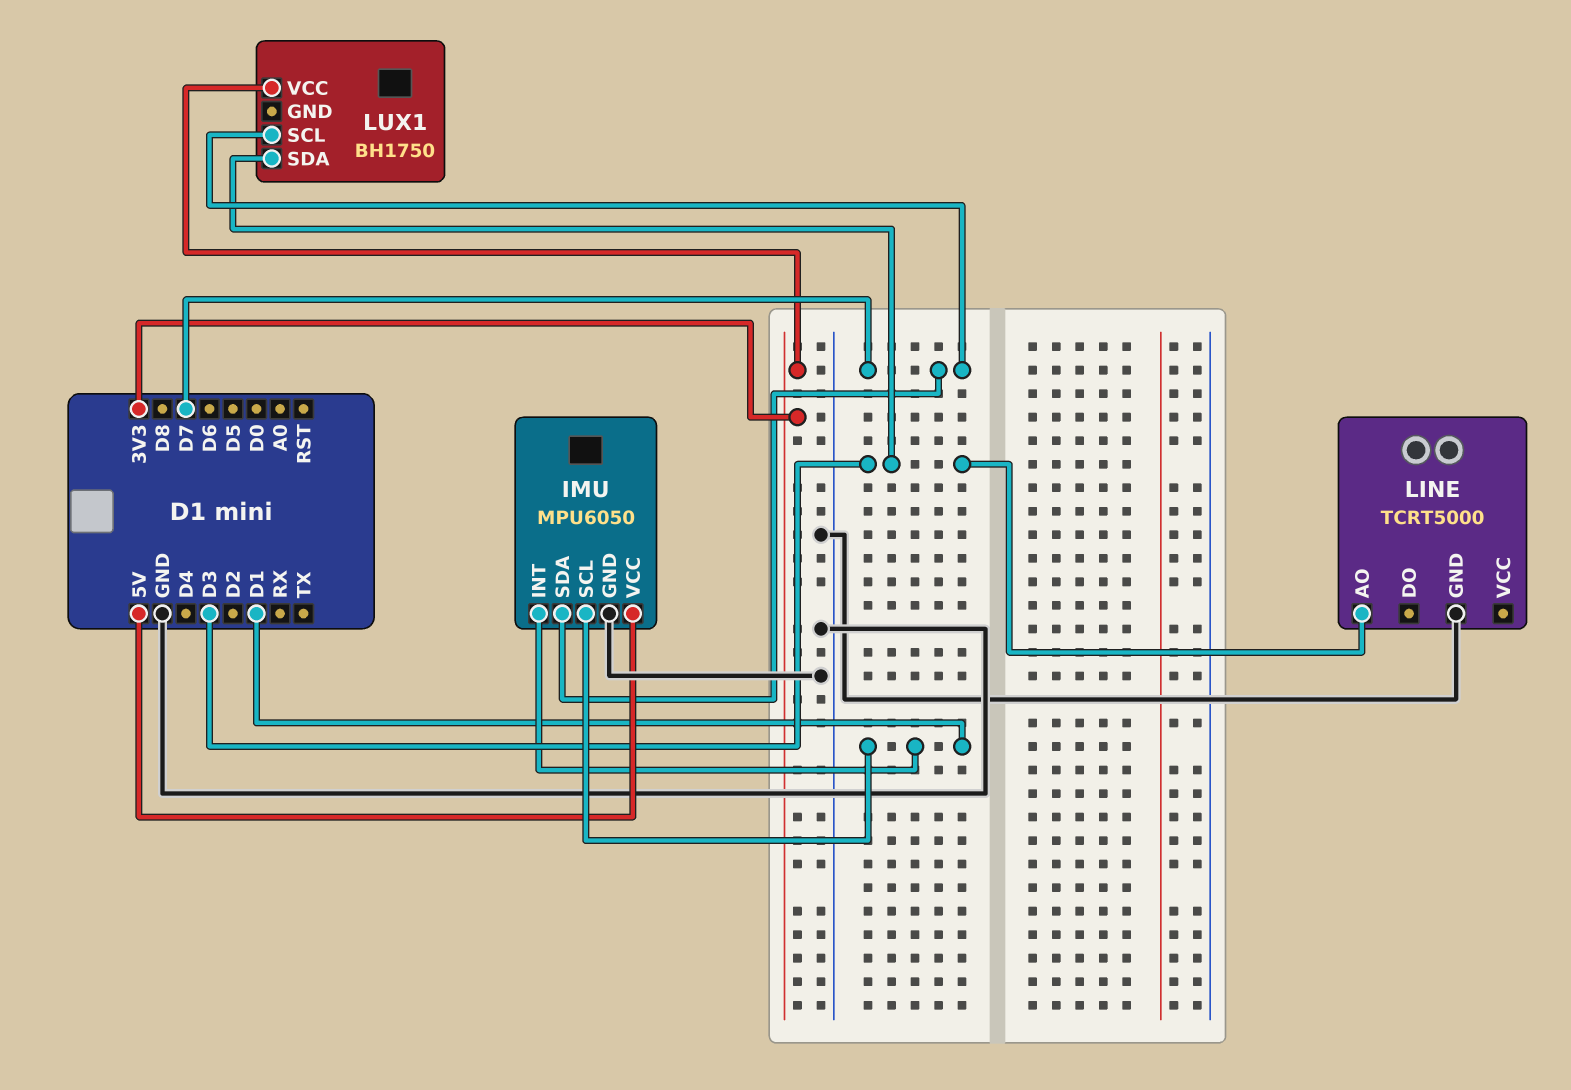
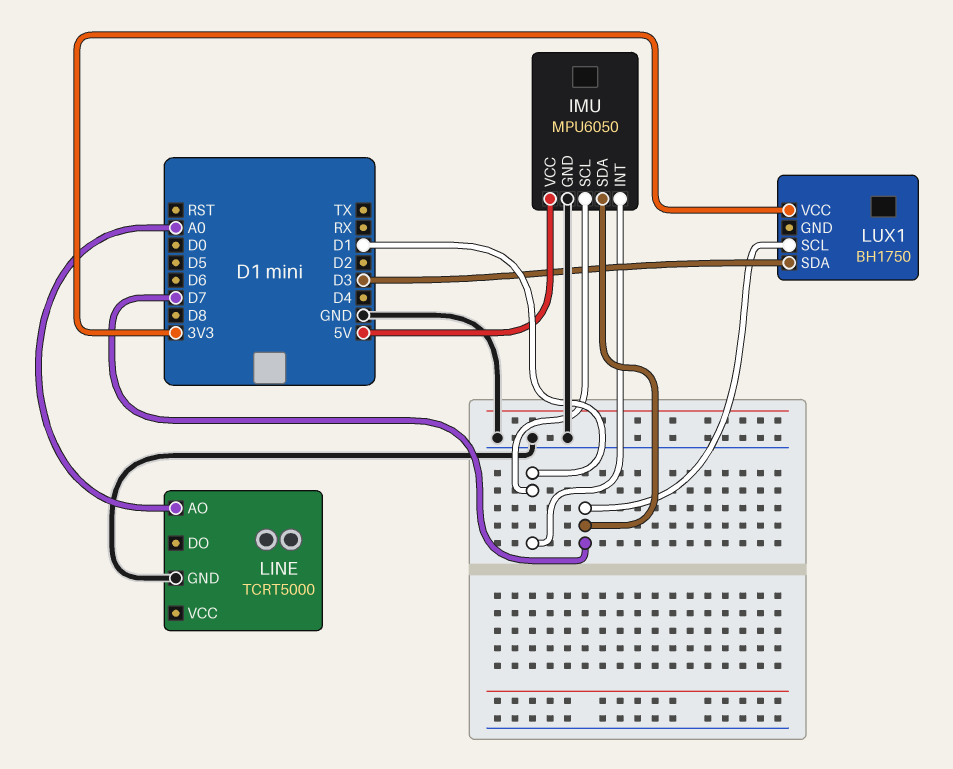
LINE pin AO: D3 -> A0

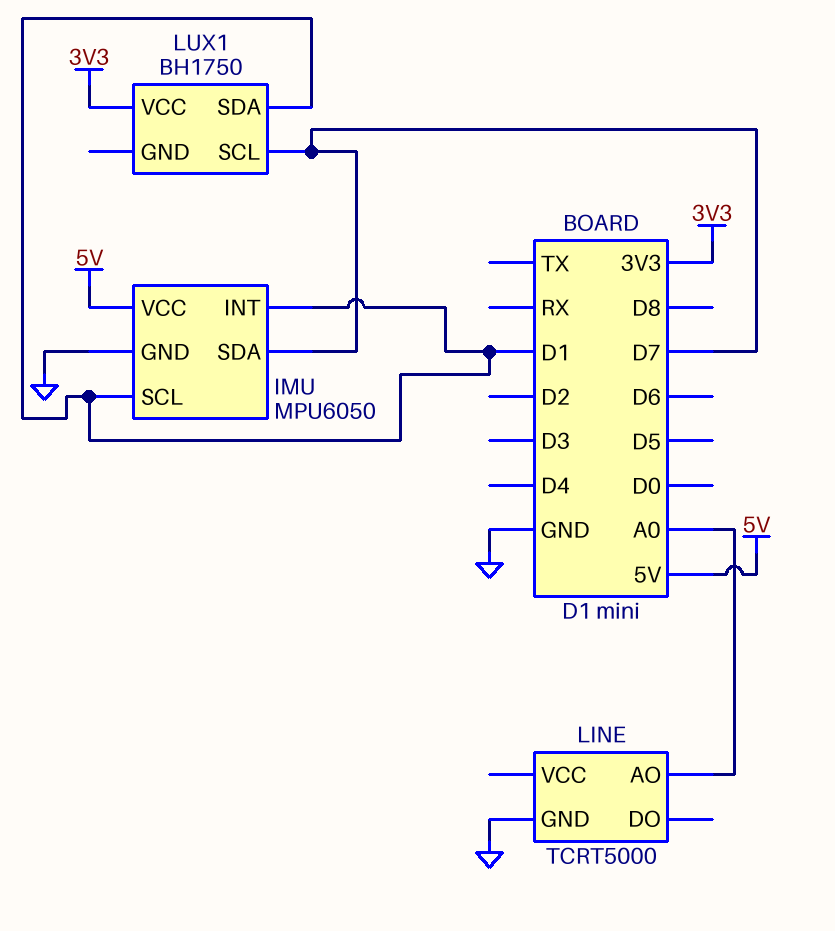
LUX1 pin SDA: D3 -> D1

